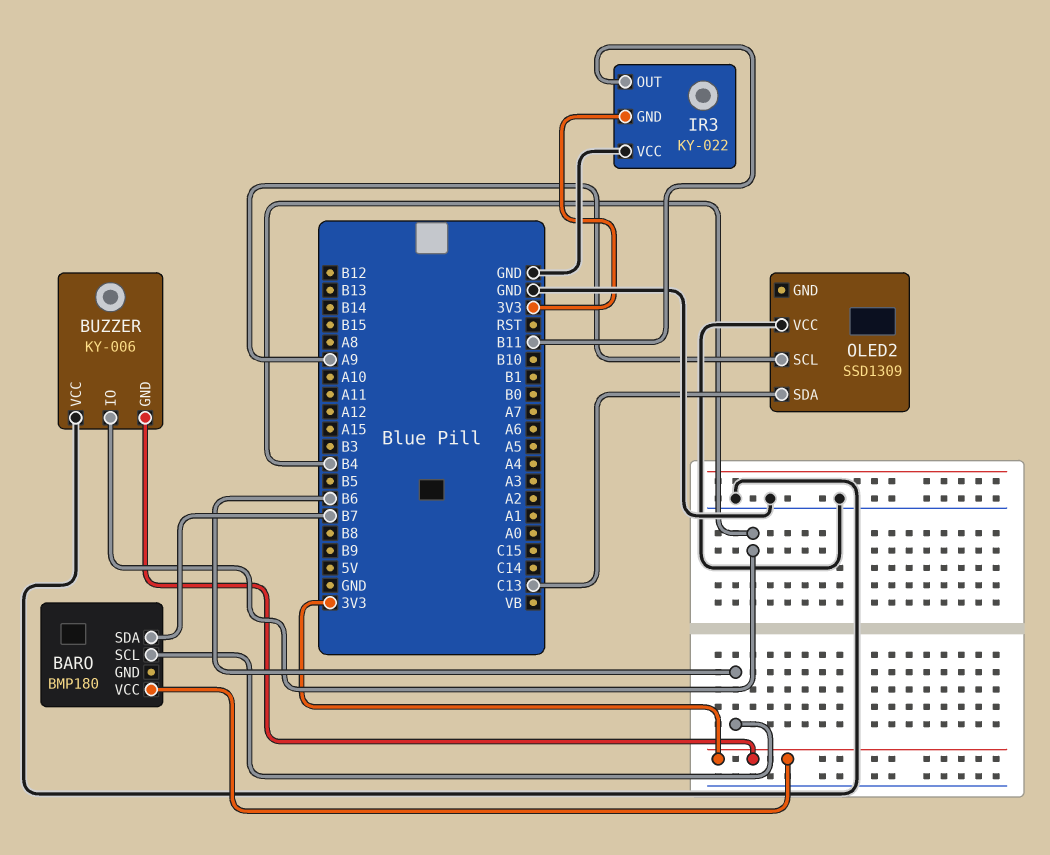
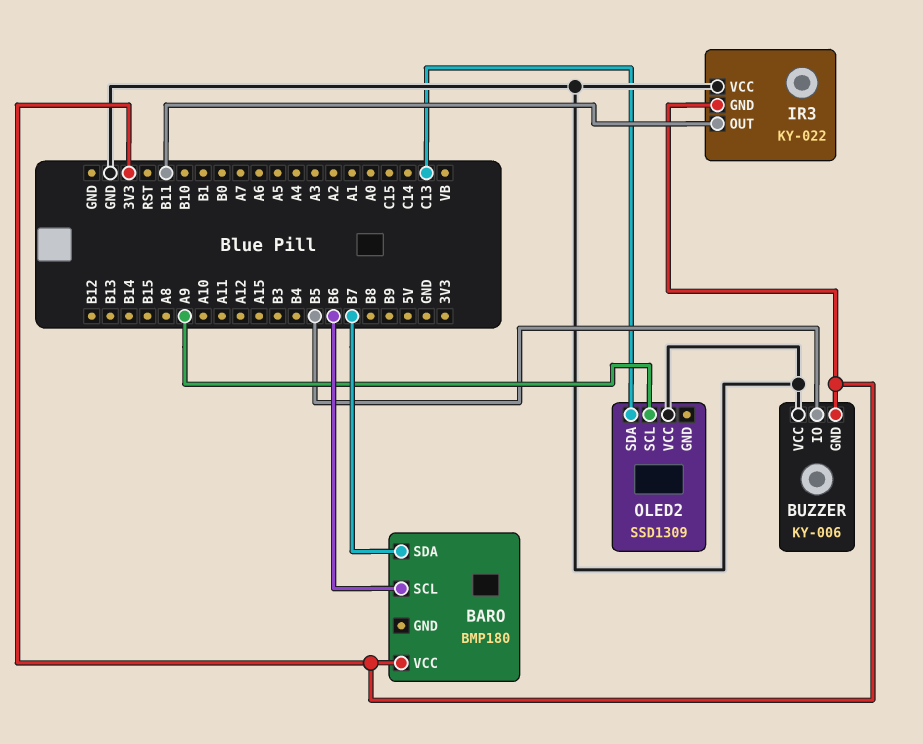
BUZZER pin IO: B4 -> B5

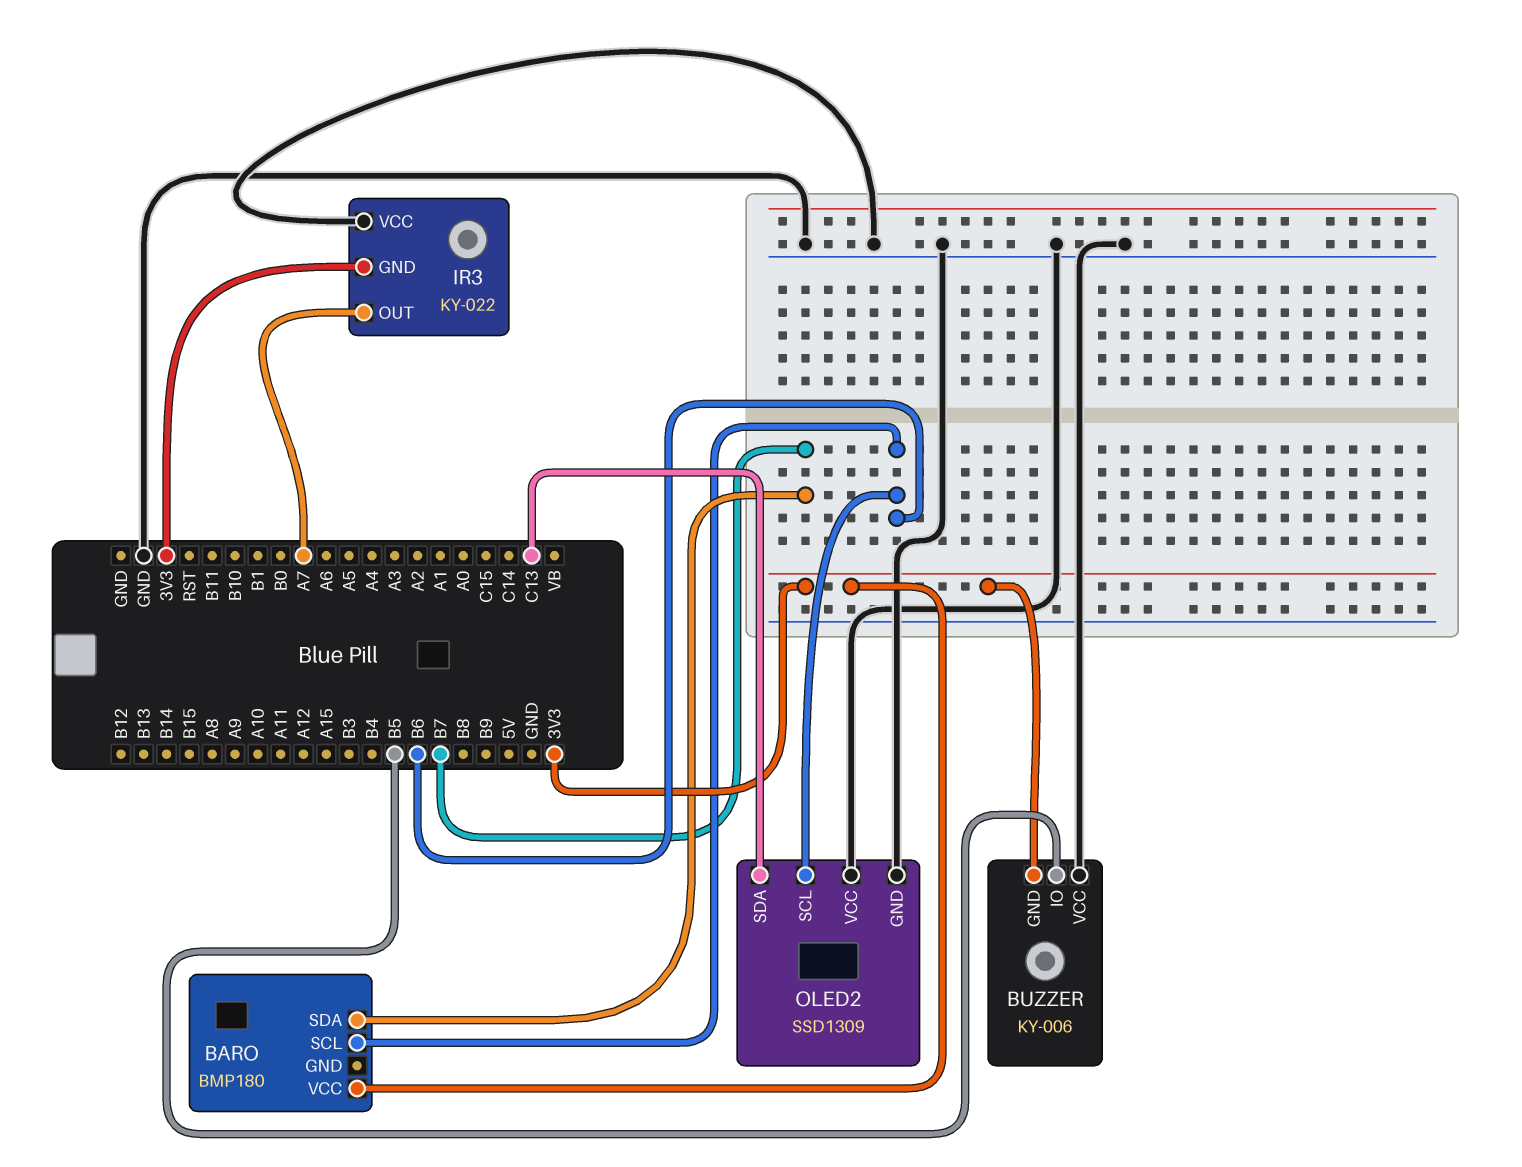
IR3 pin OUT: B11 -> A7
OLED2 pin GND: none -> GND
OLED2 pin SCL: A9 -> B6

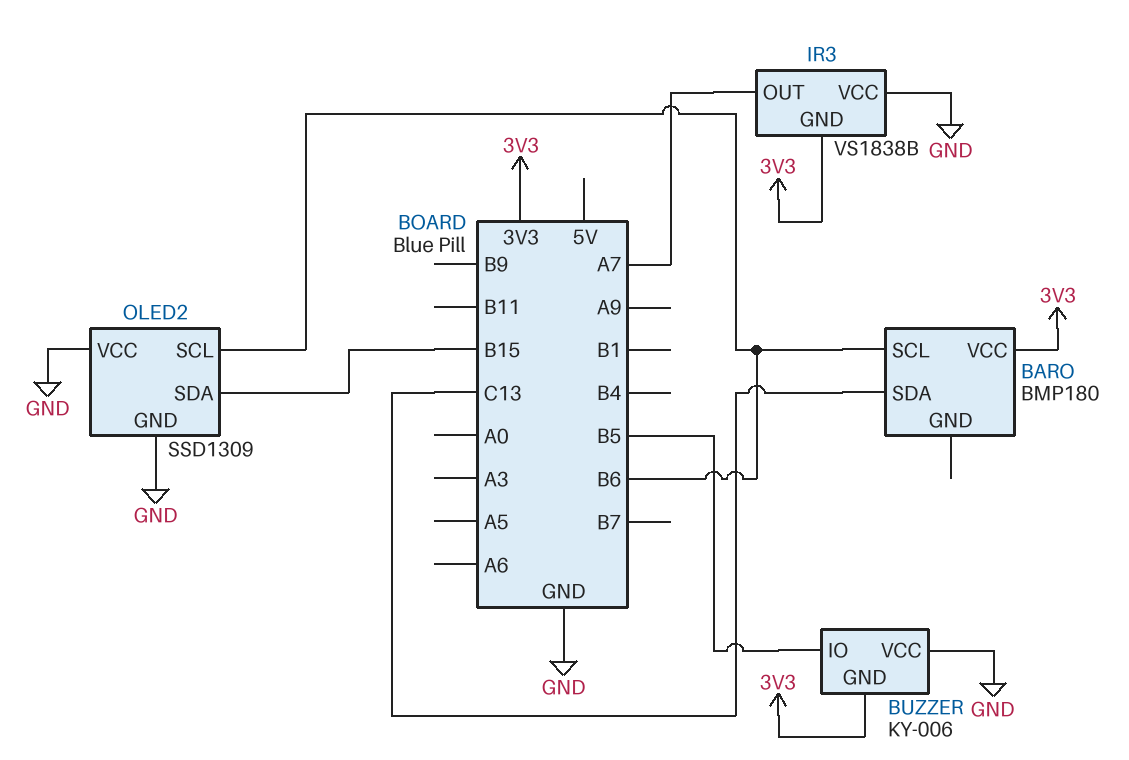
BARO pin SDA: B7 -> C13
IR3: KY-022 -> VS1838B
OLED2 pin SDA: C13 -> B15

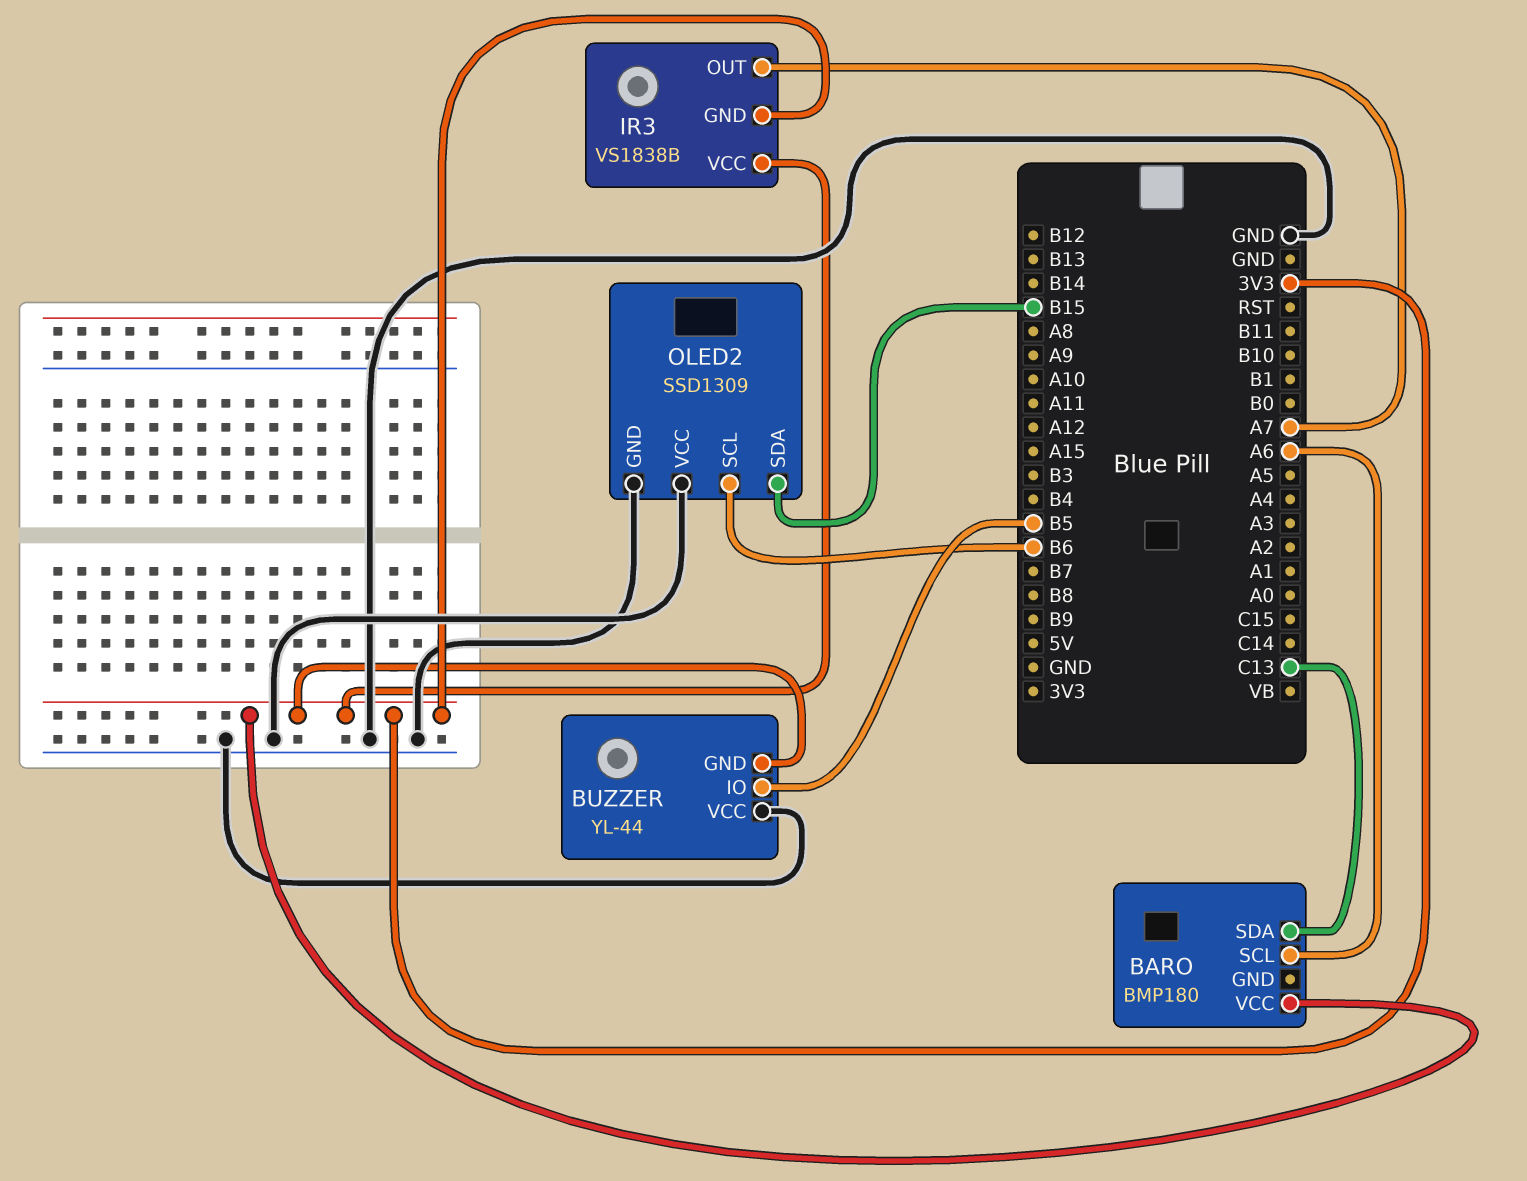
BARO pin SCL: B6 -> A6
BUZZER: KY-006 -> YL-44
IR3 pin VCC: GND -> 3V3

